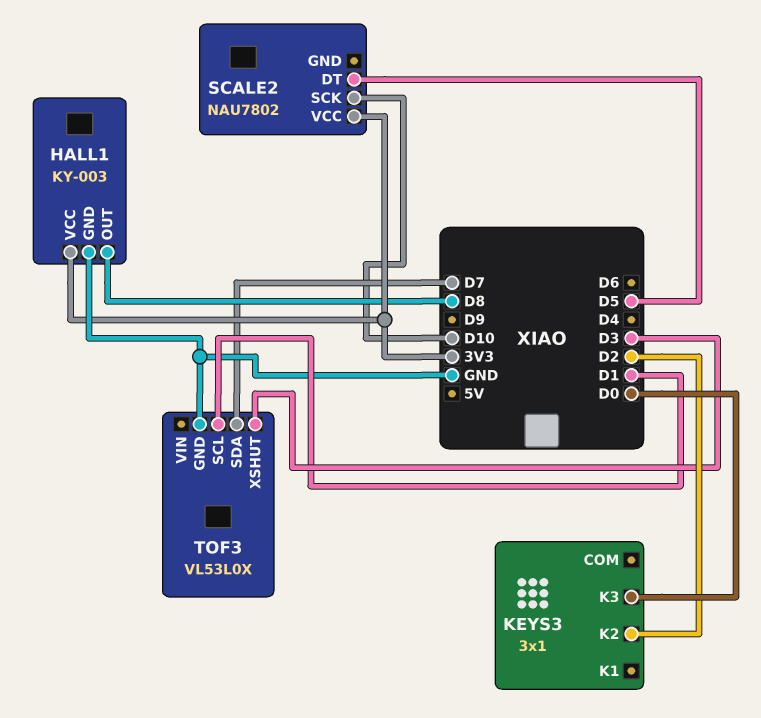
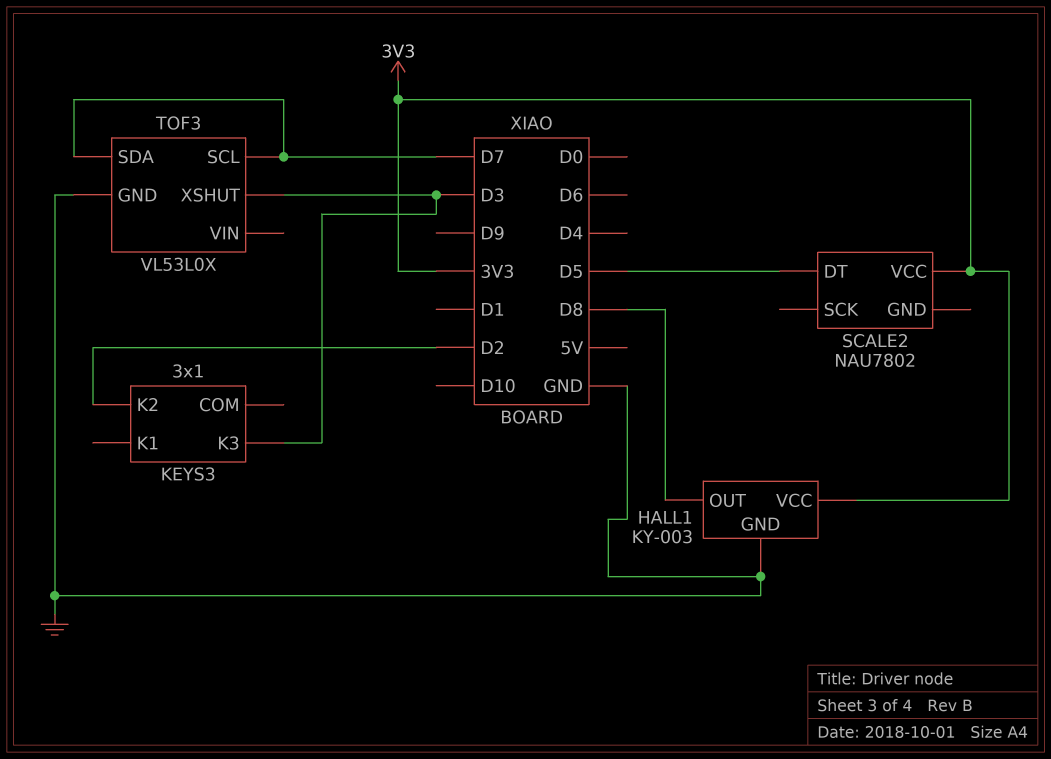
KEYS3 pin K3: D0 -> D3
SCALE2 pin SCK: D10 -> none
TOF3 pin SCL: D1 -> D7

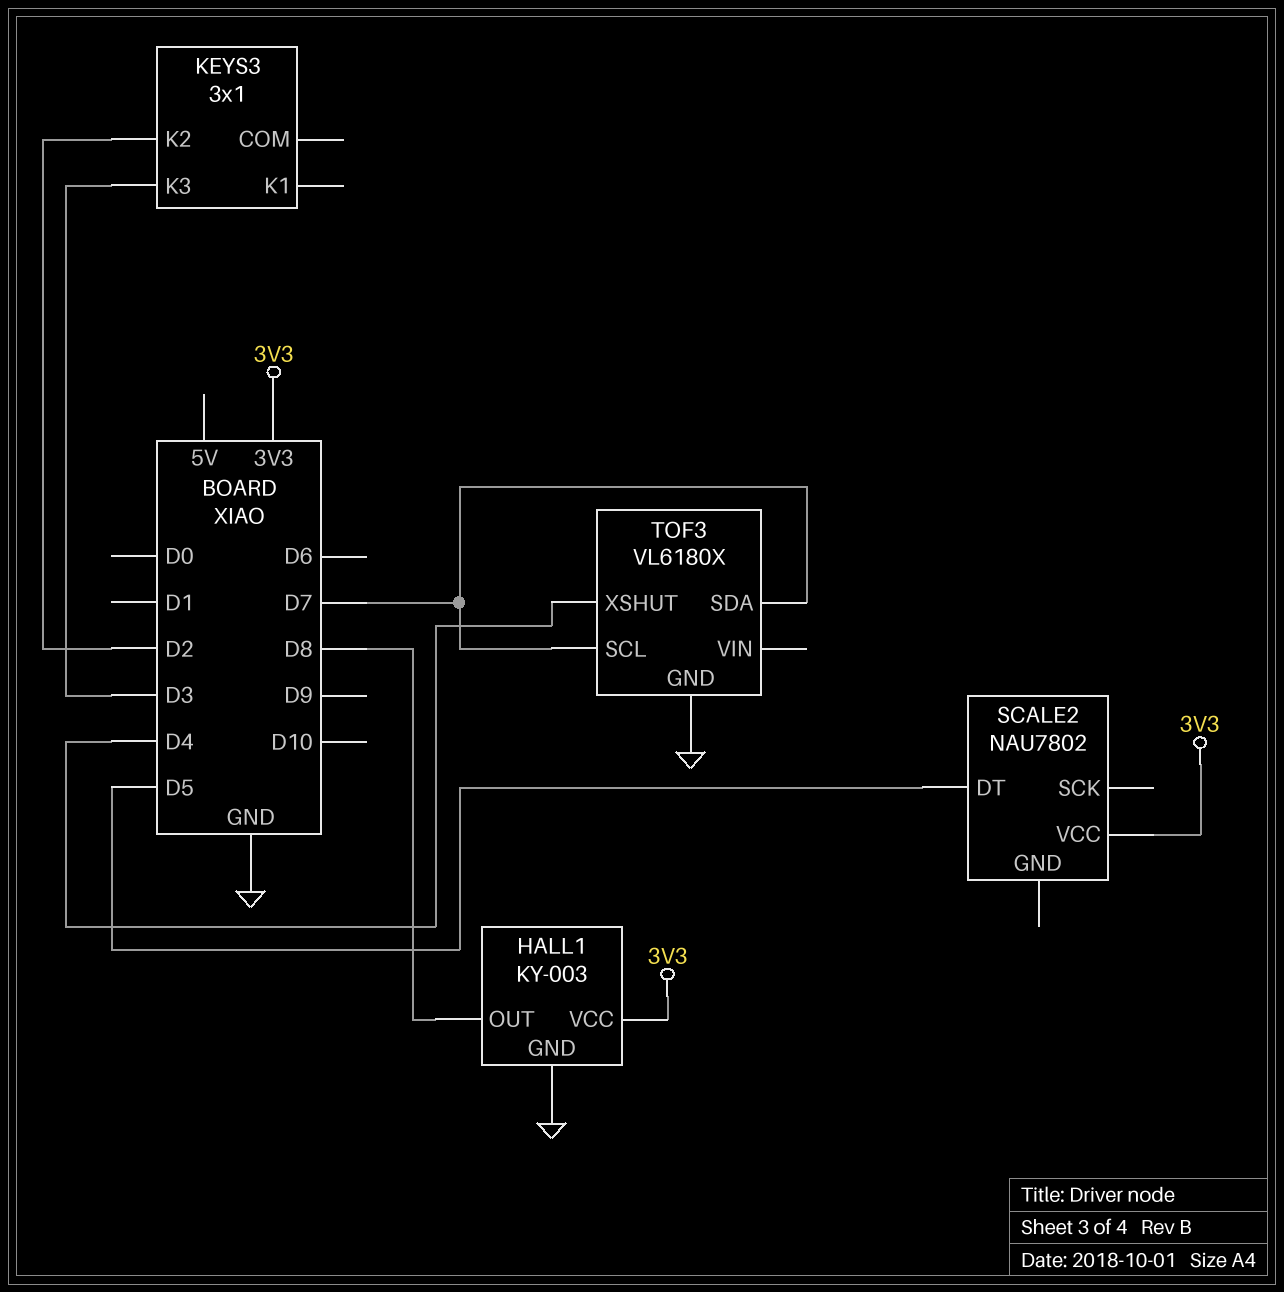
TOF3: VL53L0X -> VL6180X
TOF3 pin XSHUT: D3 -> D4

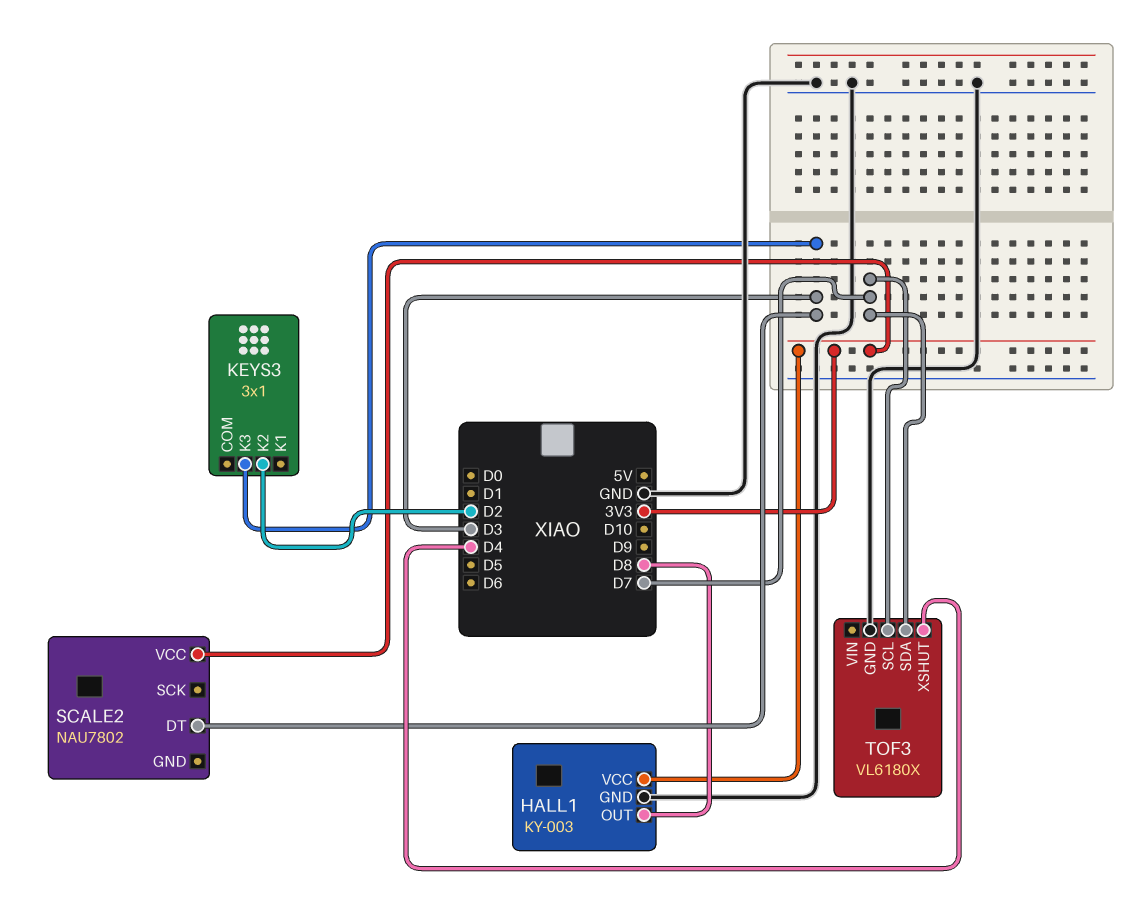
SCALE2 pin DT: D5 -> D3

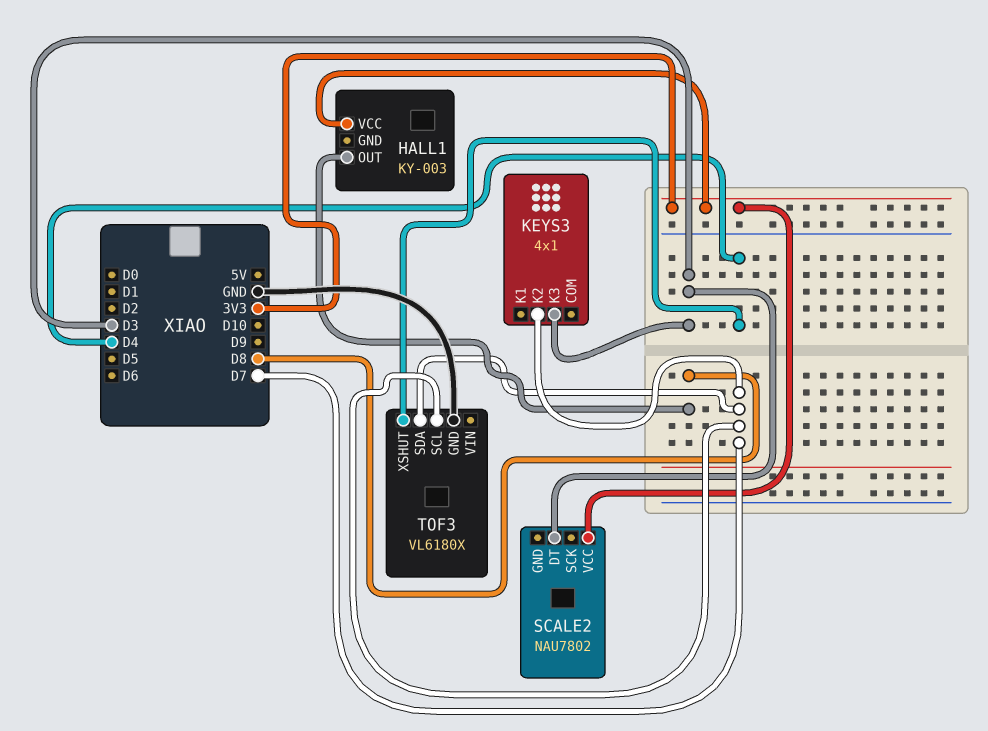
HALL1 pin GND: GND -> none
KEYS3: 3x1 -> 4x1
KEYS3 pin K2: D2 -> D7

